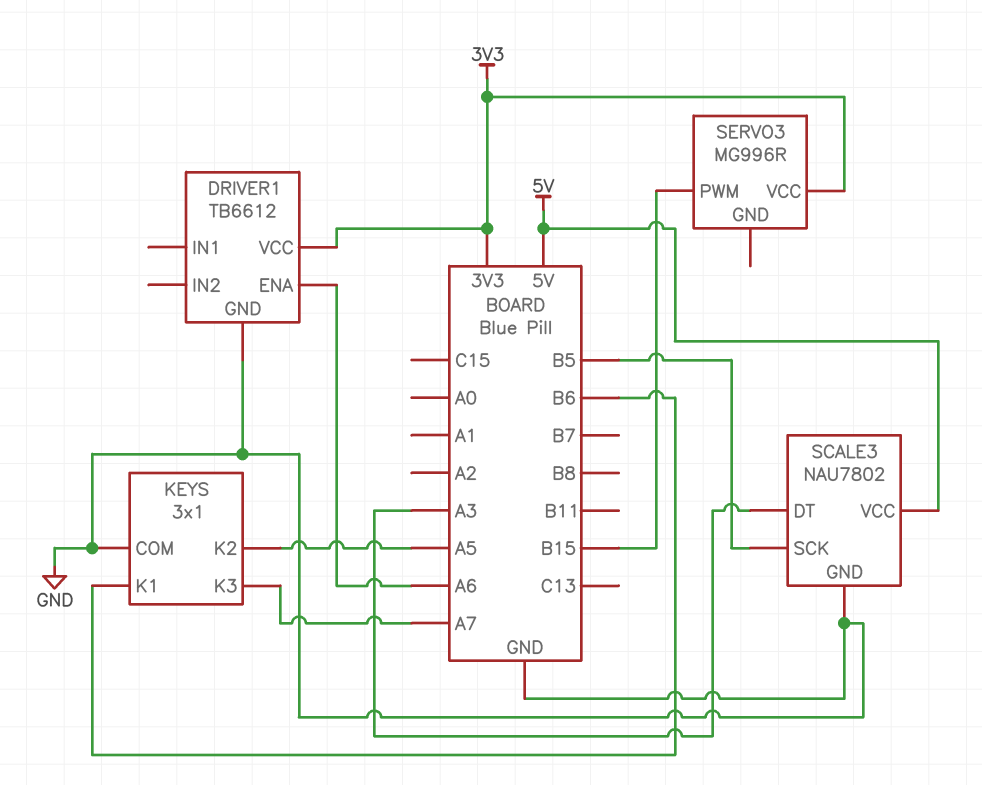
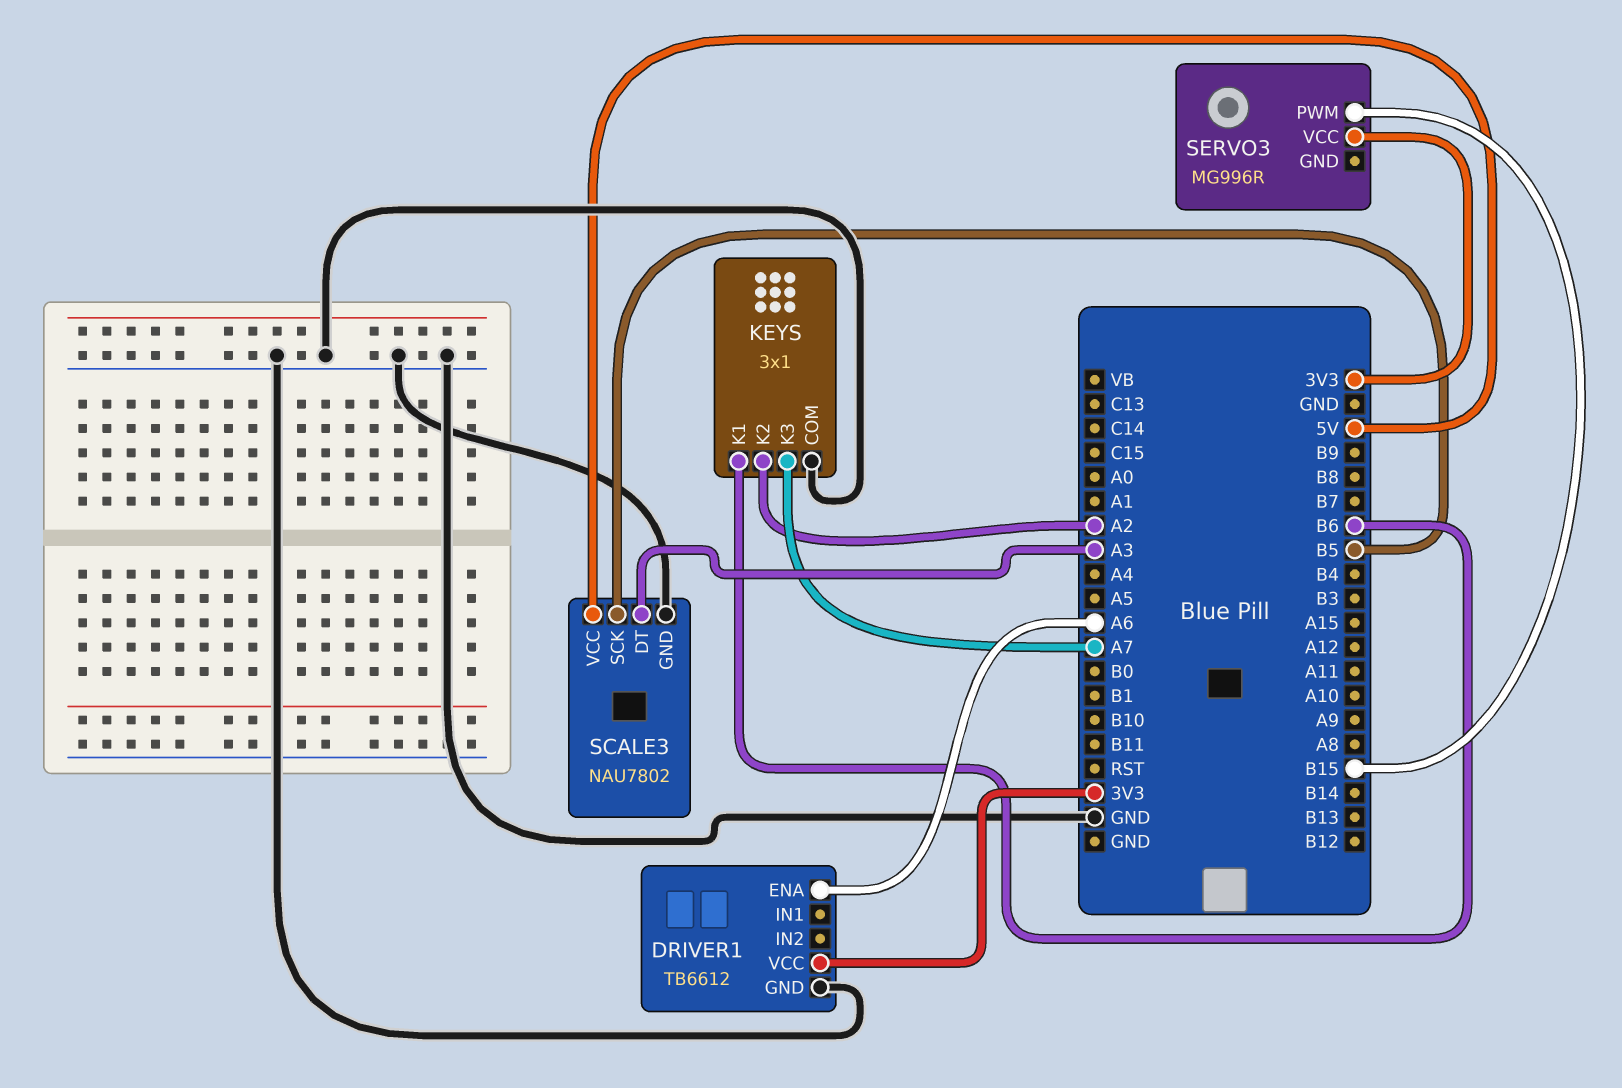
KEYS pin K2: A5 -> A2

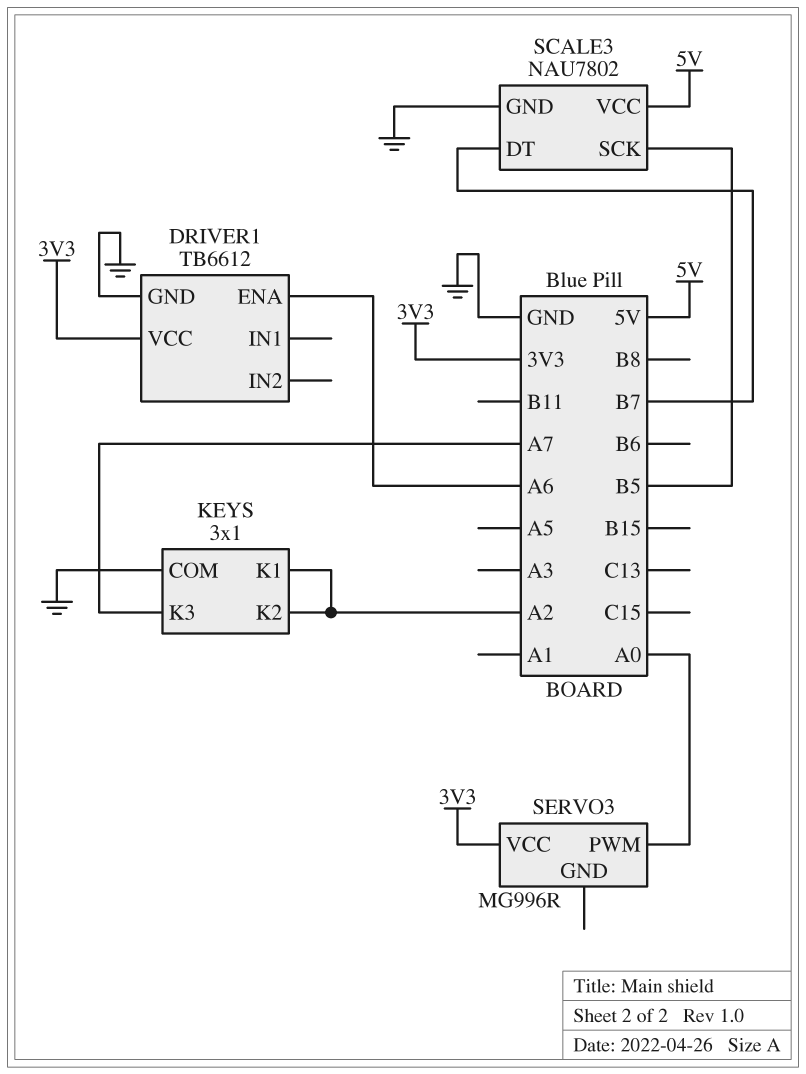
KEYS pin K1: B6 -> A2
SCALE3 pin DT: A3 -> B7
SERVO3 pin PWM: B15 -> A0

